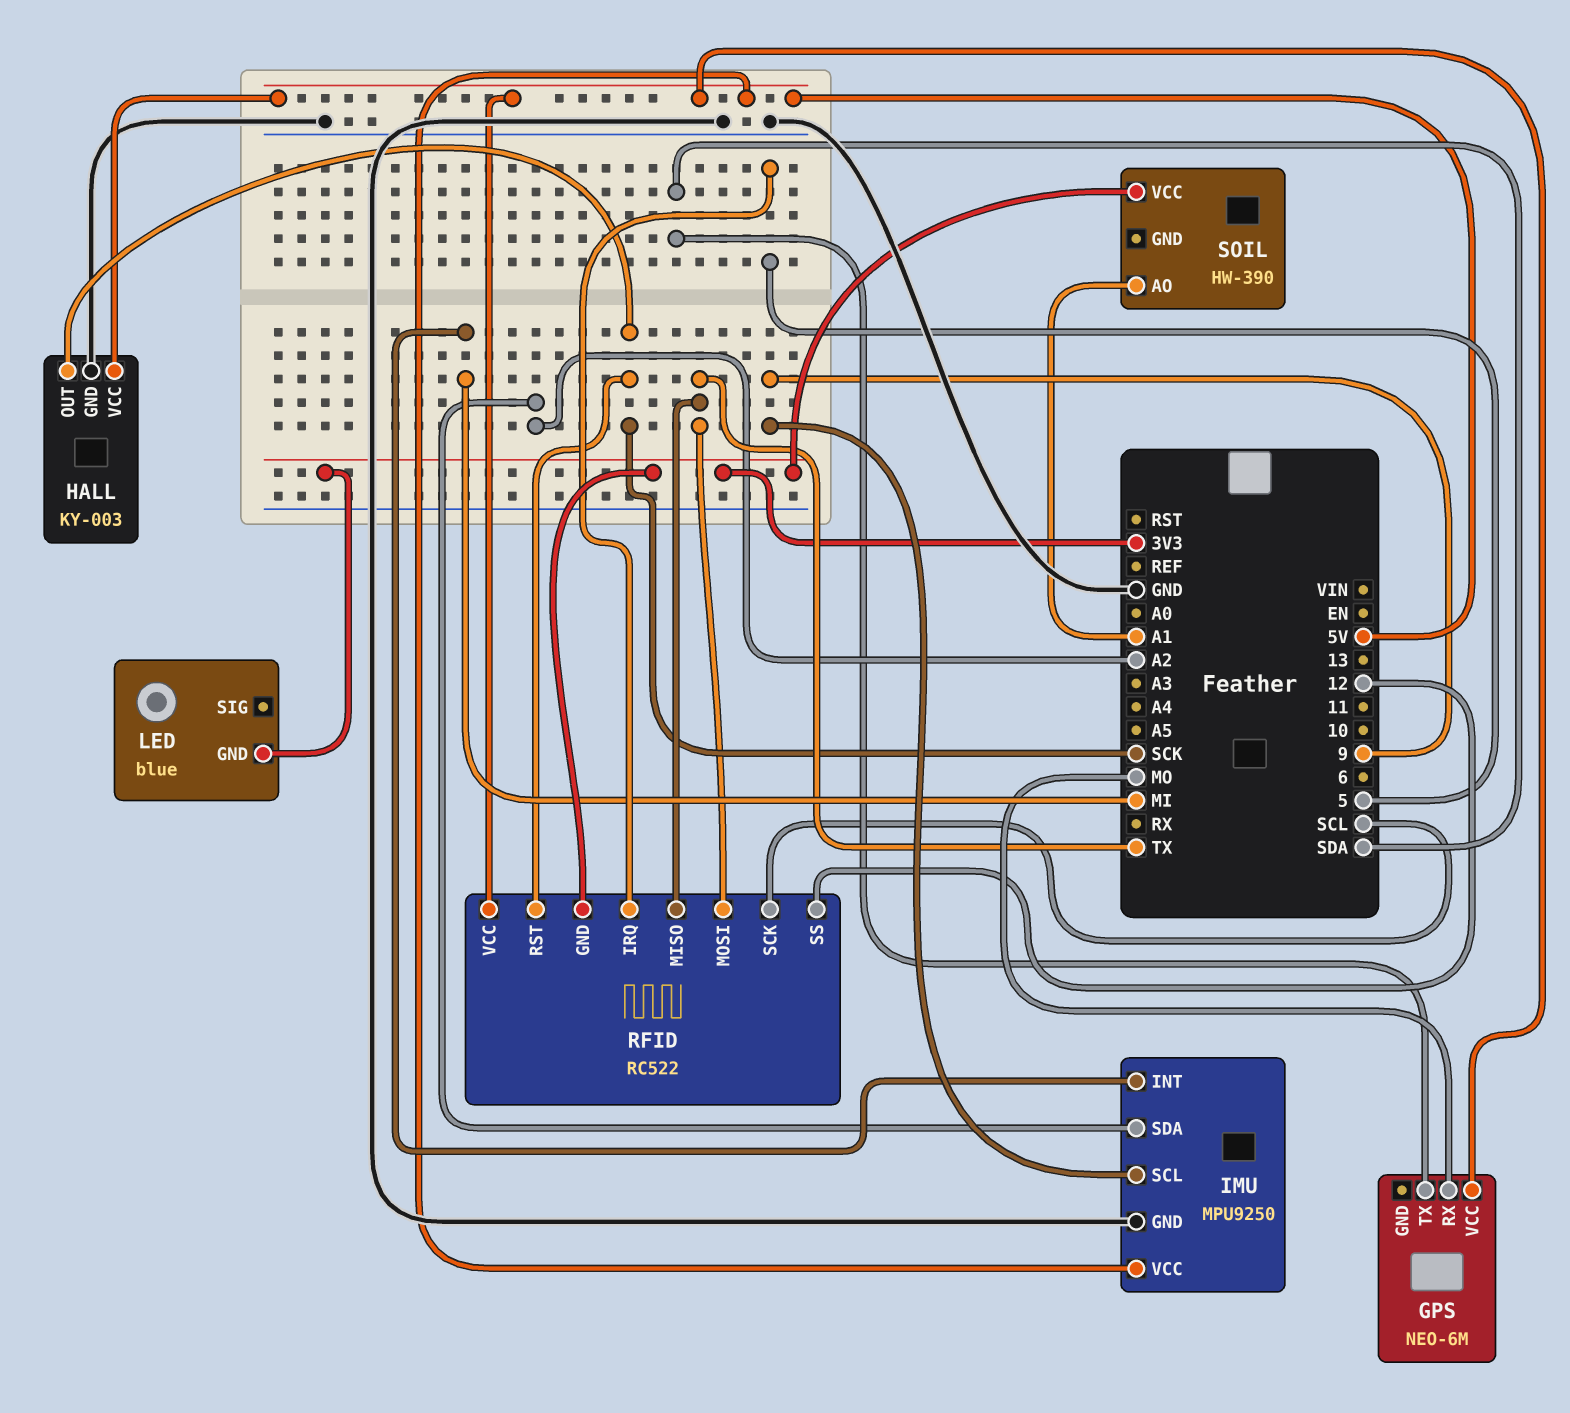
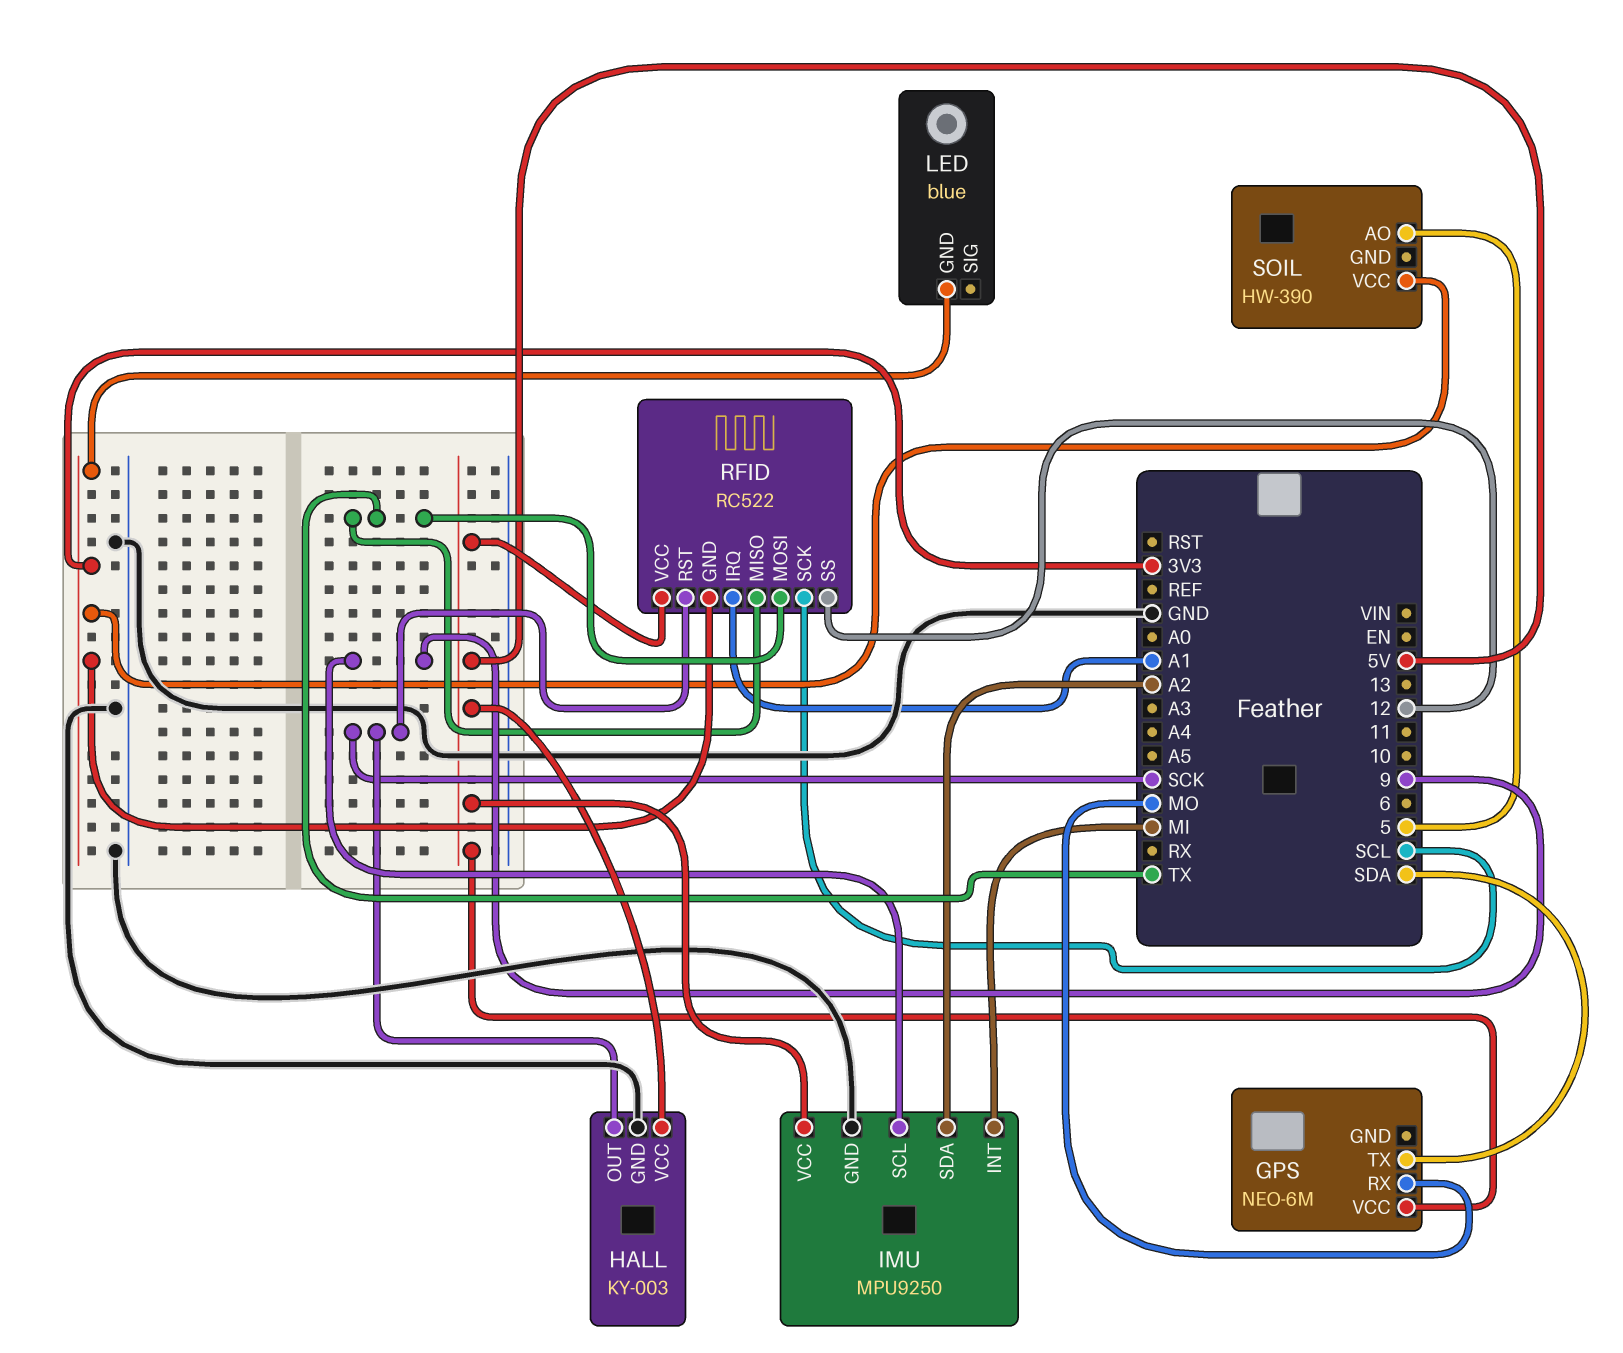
RFID pin IRQ: 5 -> A1
SOIL pin AO: A1 -> 5

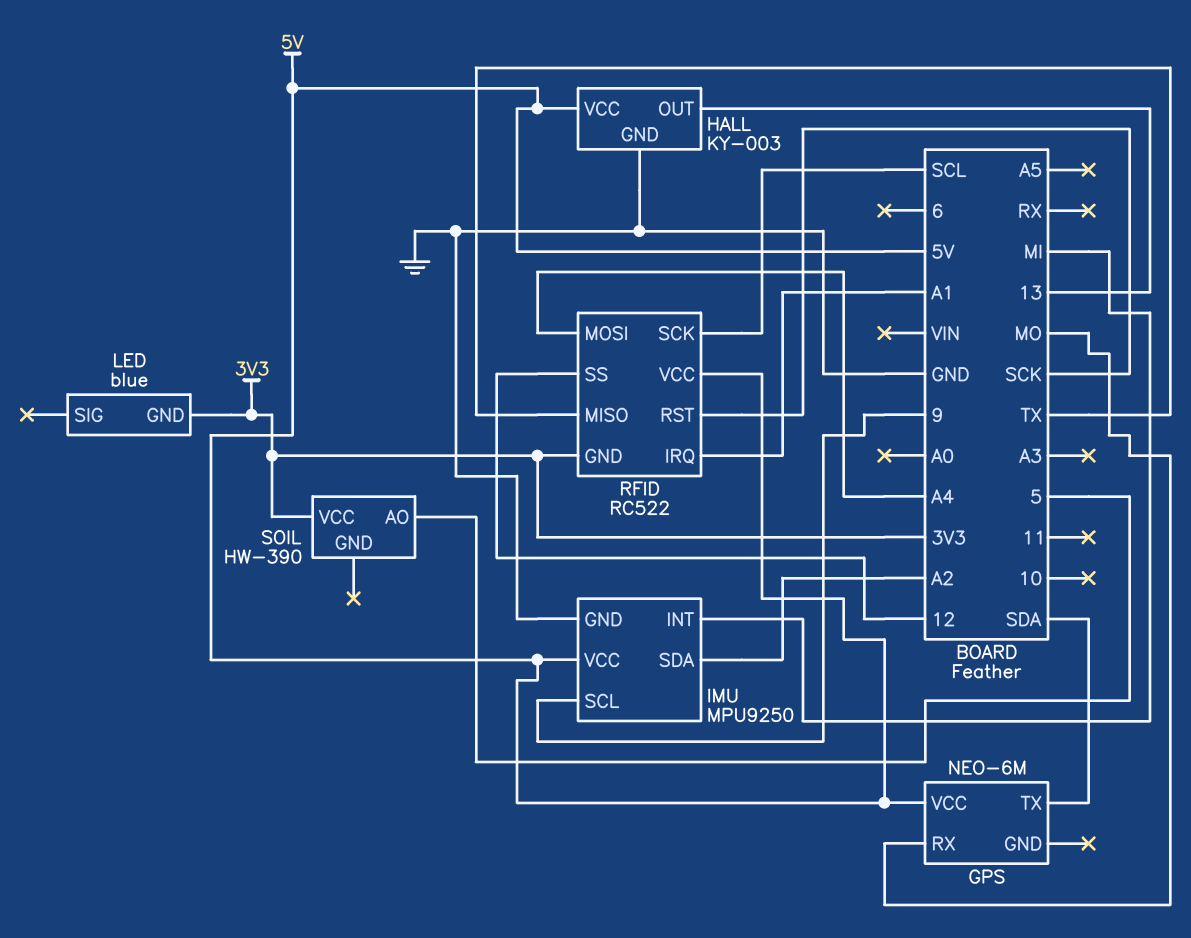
HALL pin OUT: SCK -> 13
RFID pin MOSI: TX -> A4

